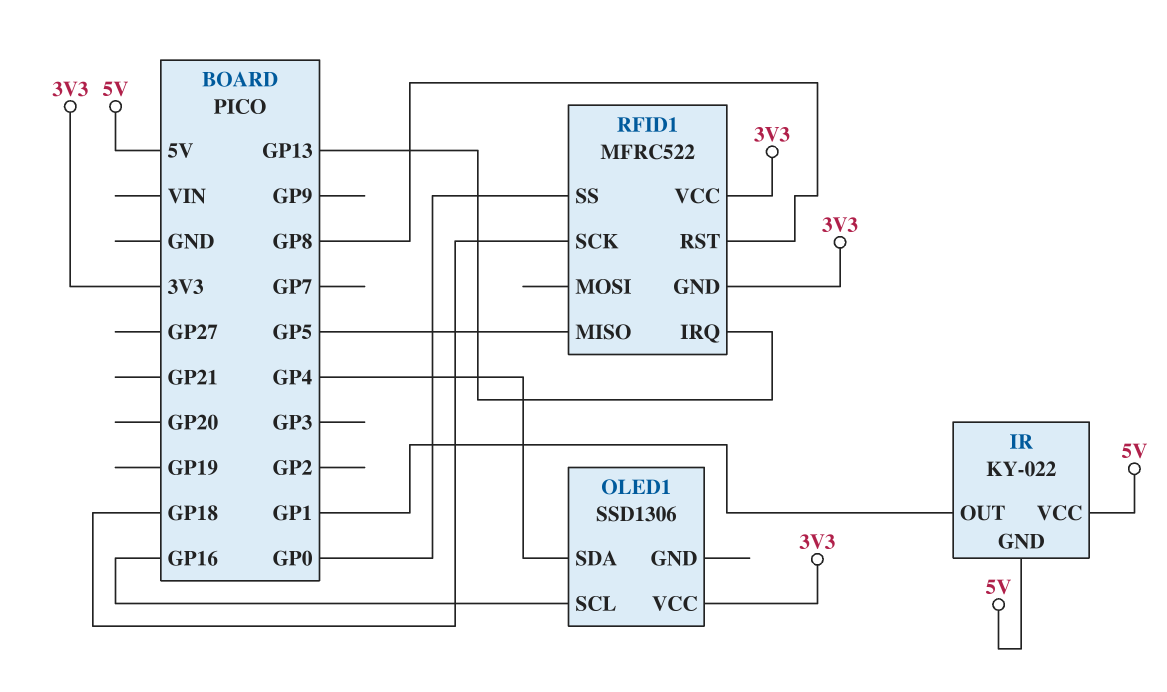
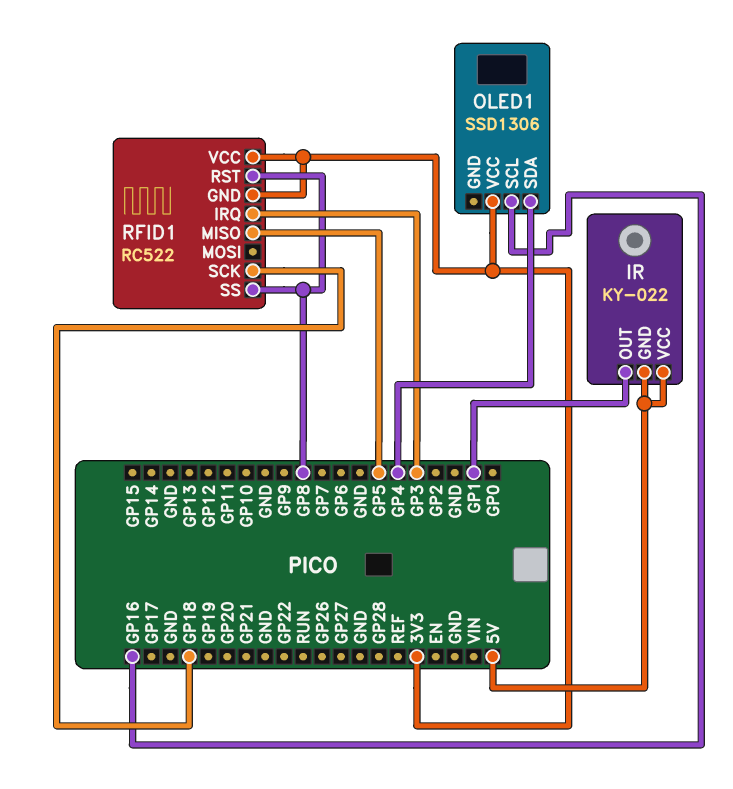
RFID1: MFRC522 -> RC522
RFID1 pin IRQ: GP13 -> GP3
RFID1 pin SS: GP0 -> GP8

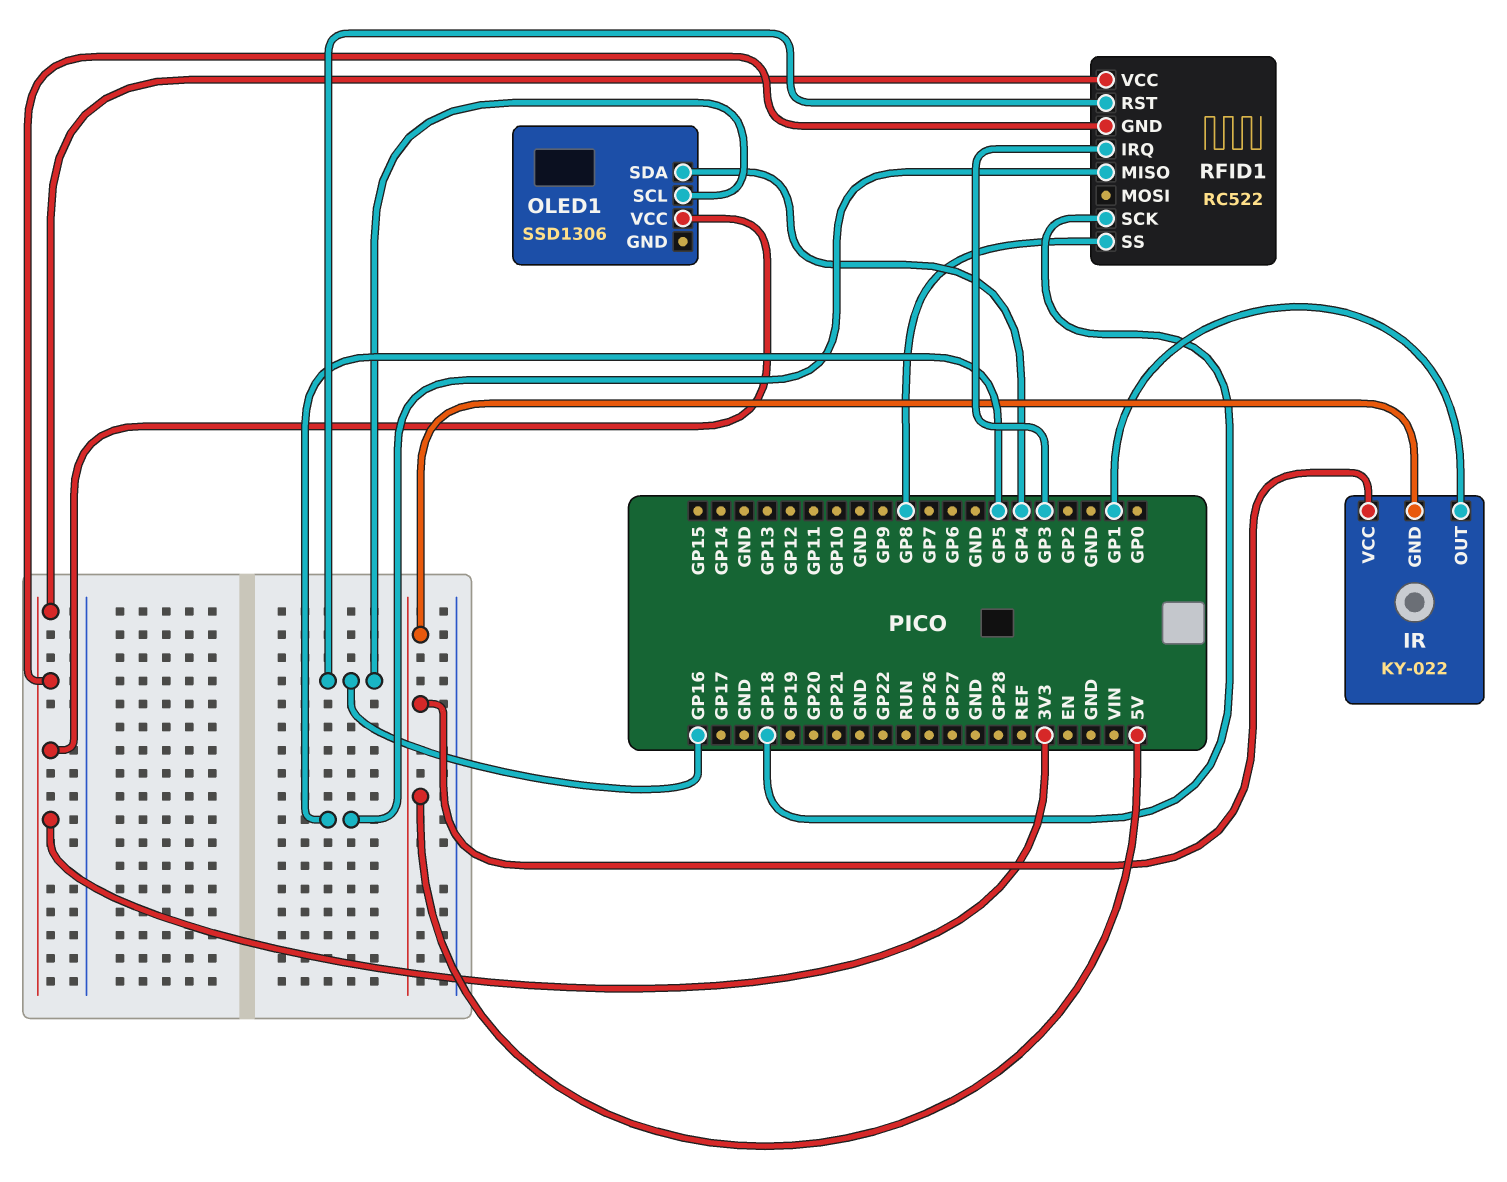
RFID1 pin RST: GP8 -> GP16

